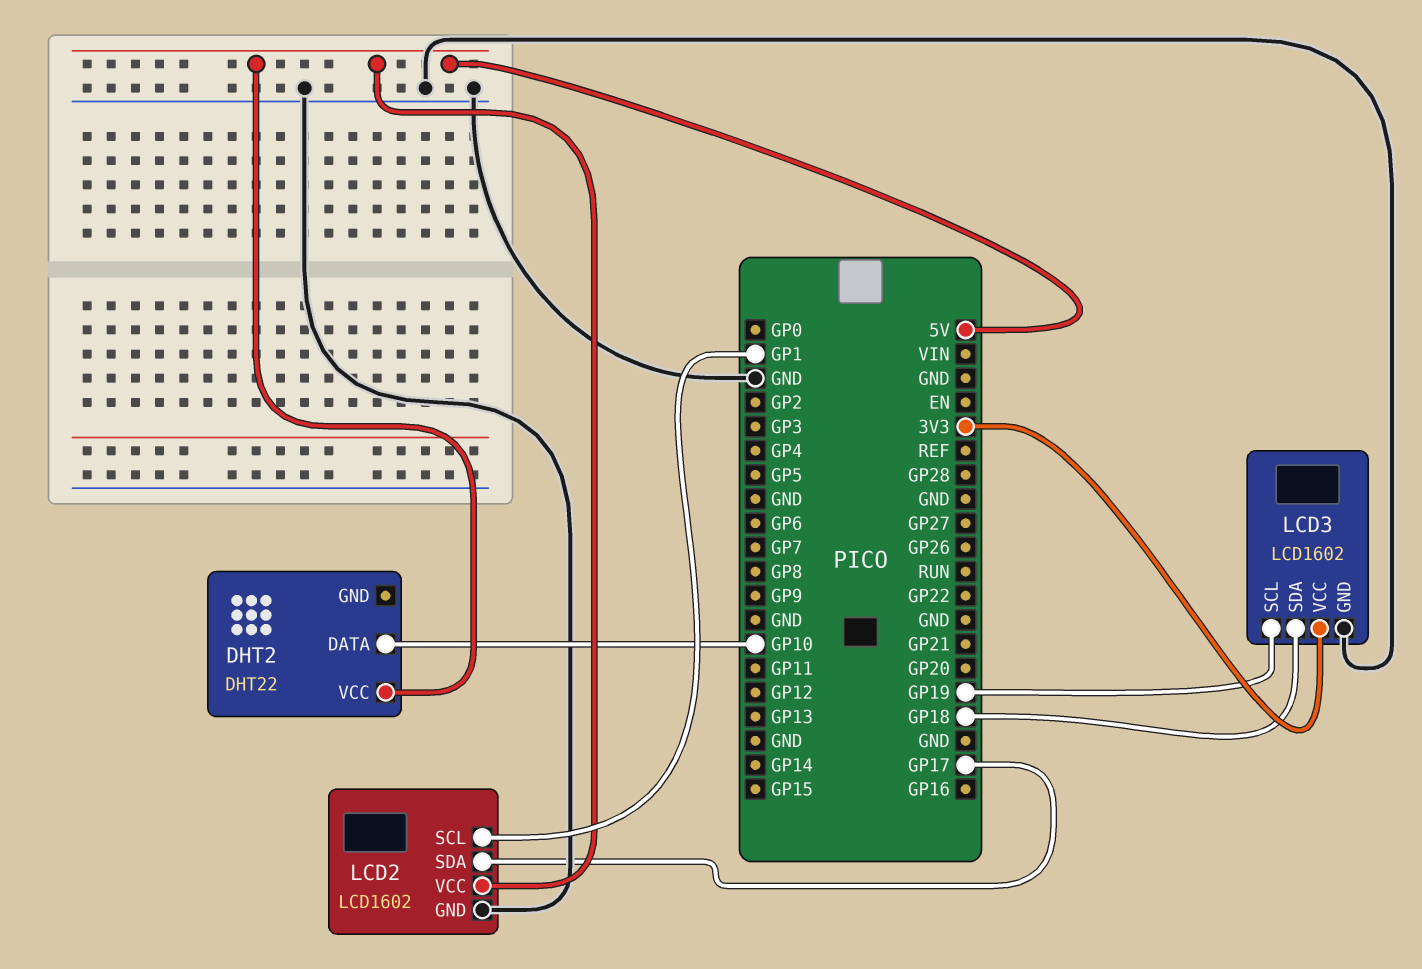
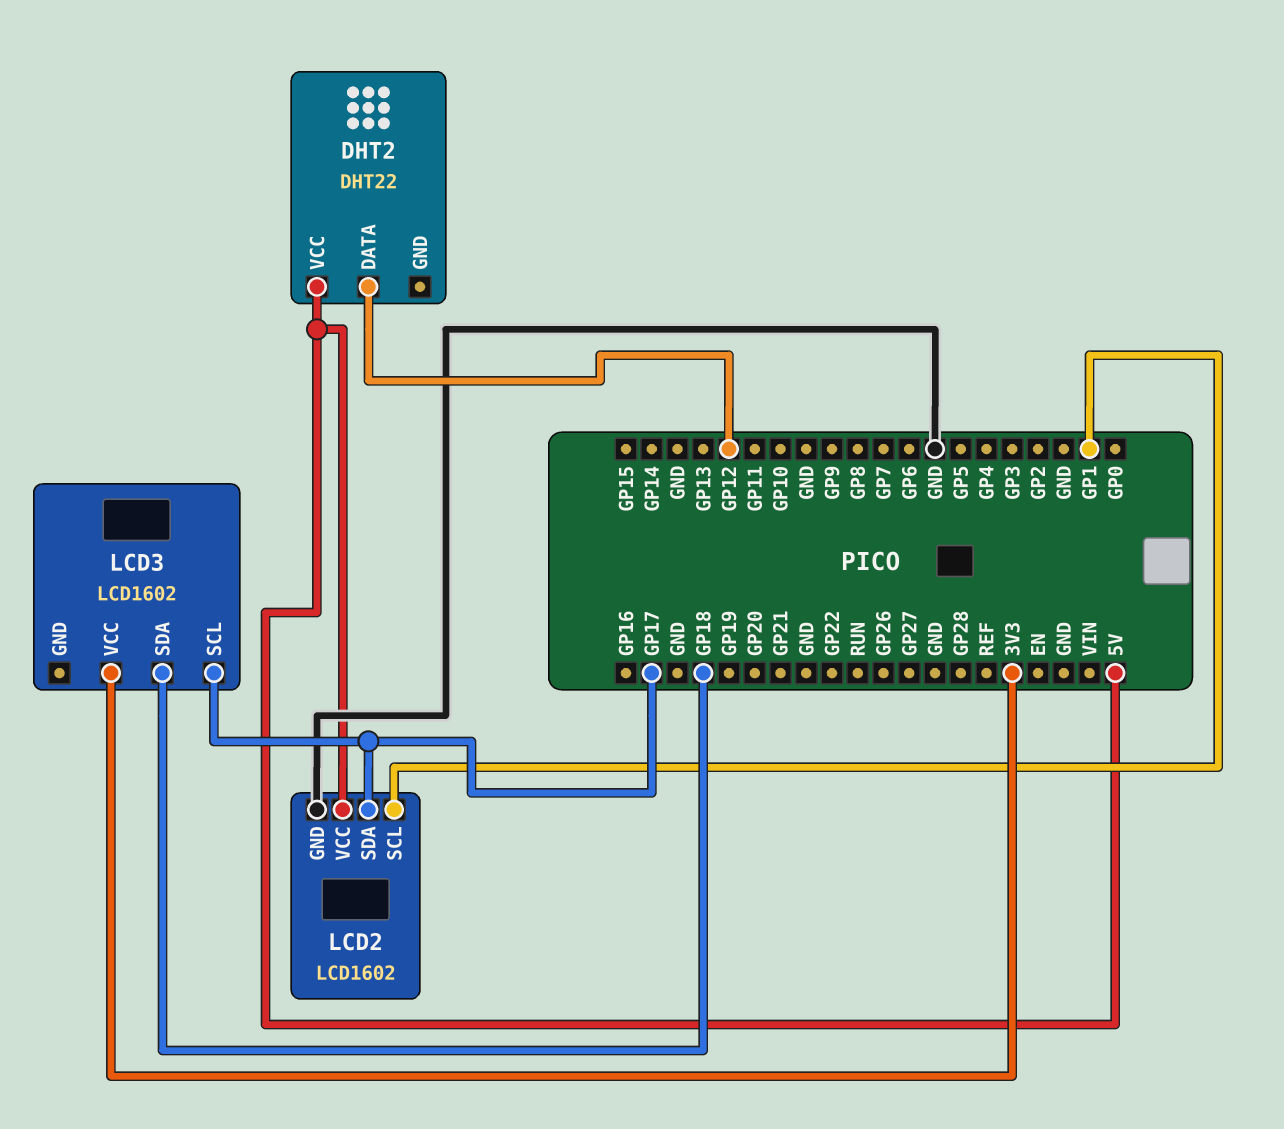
DHT2 pin DATA: GP10 -> GP12
LCD3 pin GND: GND -> none
LCD3 pin SCL: GP19 -> GP17

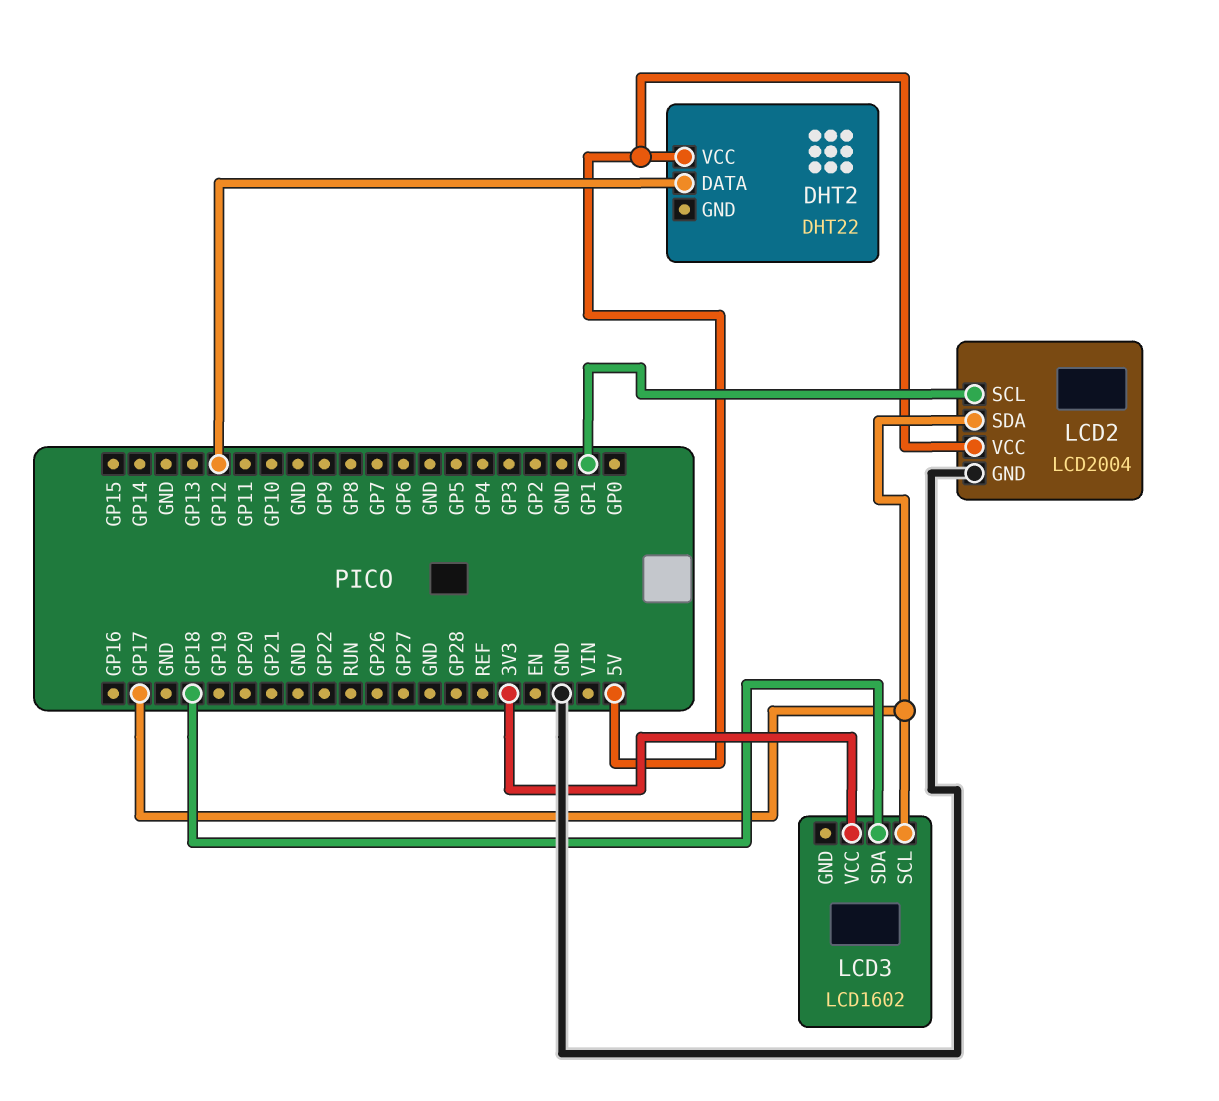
LCD2: LCD1602 -> LCD2004

